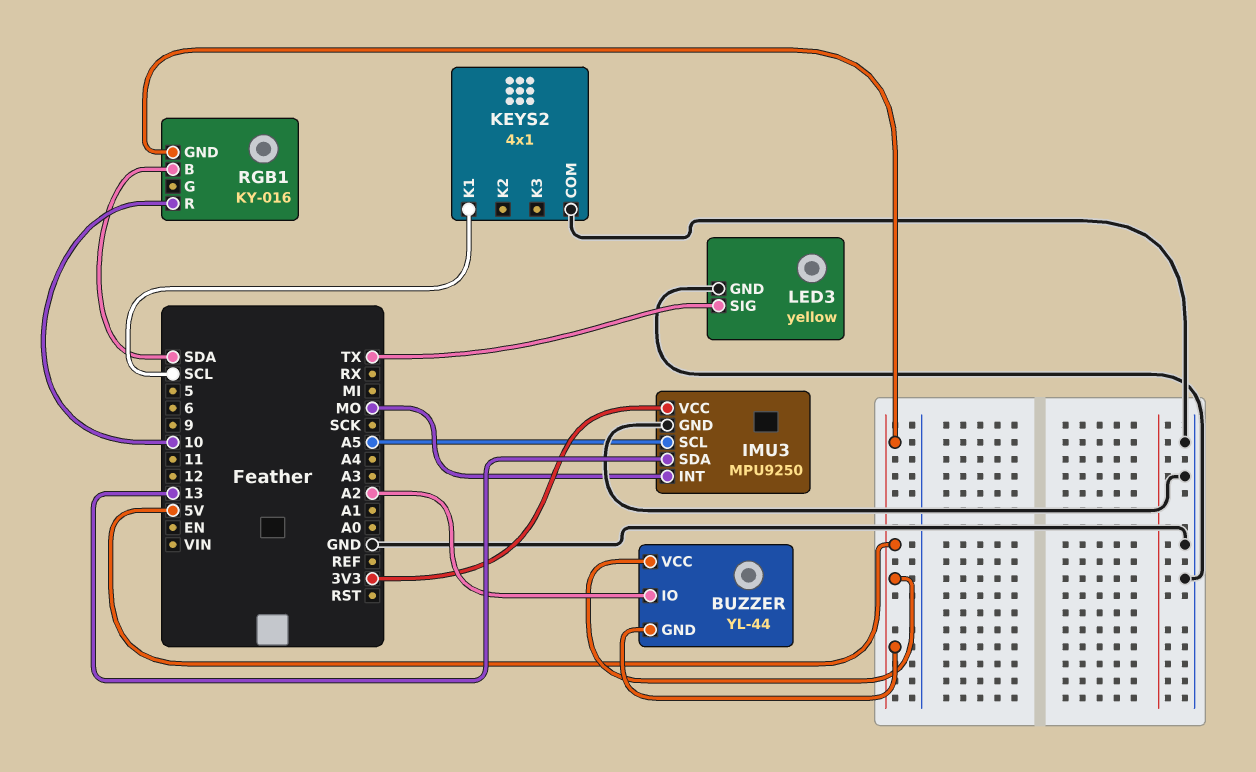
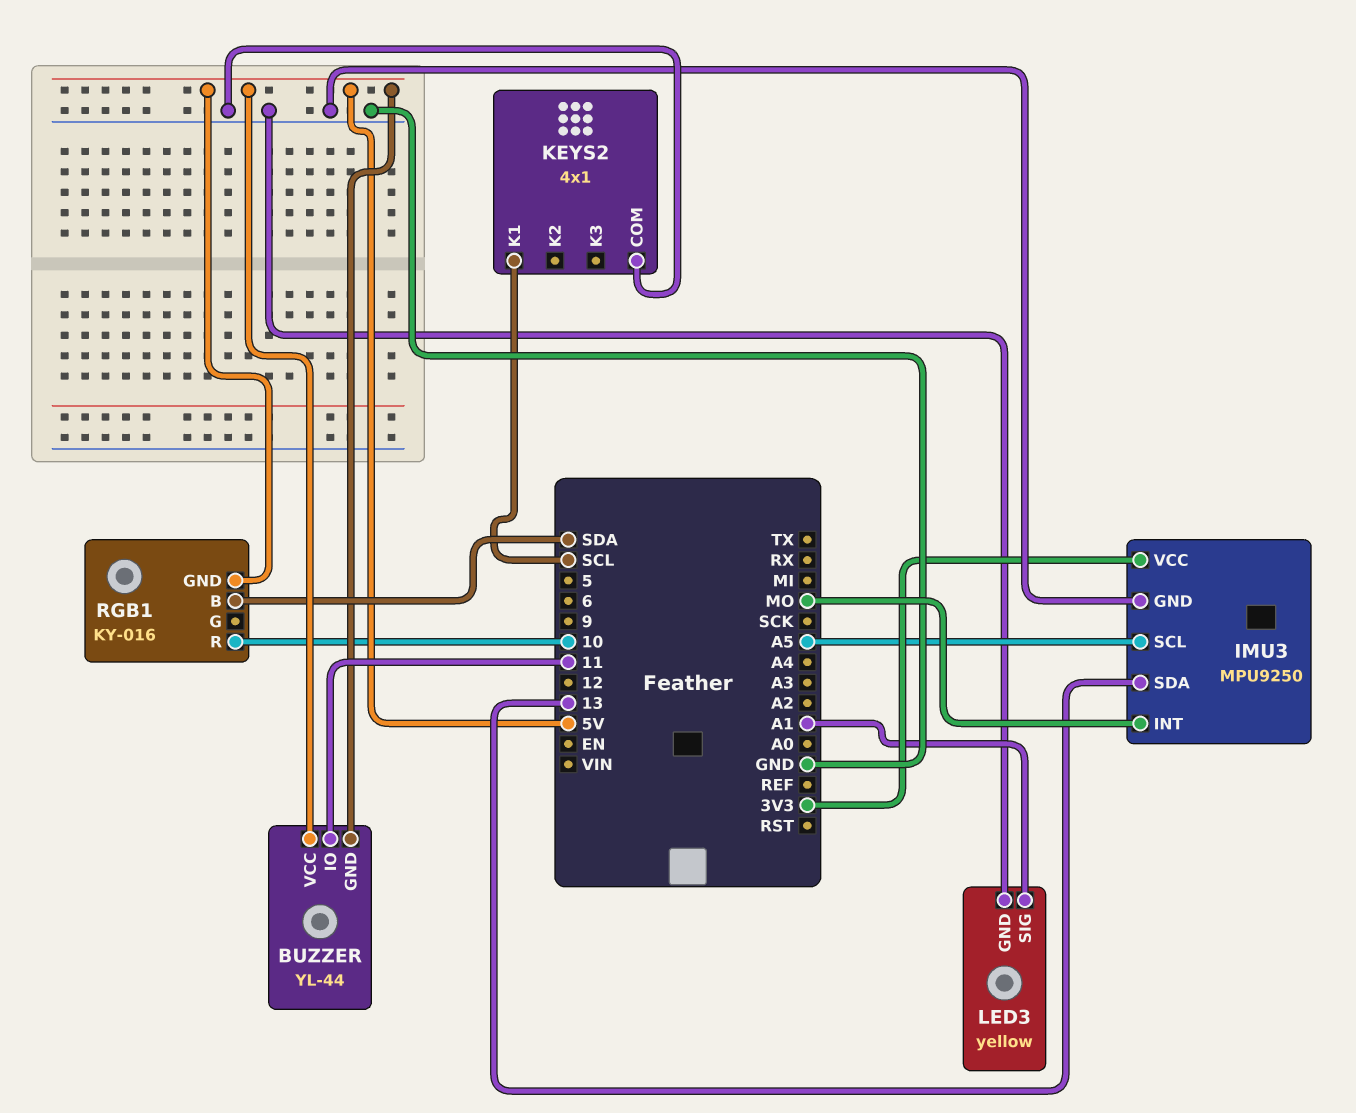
BUZZER pin IO: A2 -> 11
LED3 pin SIG: TX -> A1

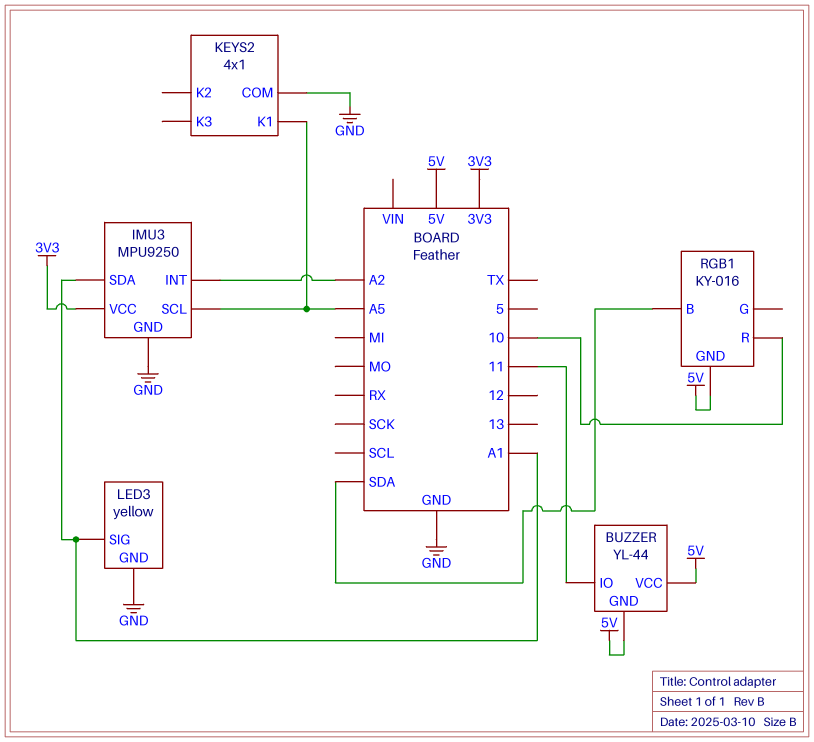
IMU3 pin INT: MO -> A2
IMU3 pin SDA: 13 -> A1
KEYS2 pin K1: SCL -> A5

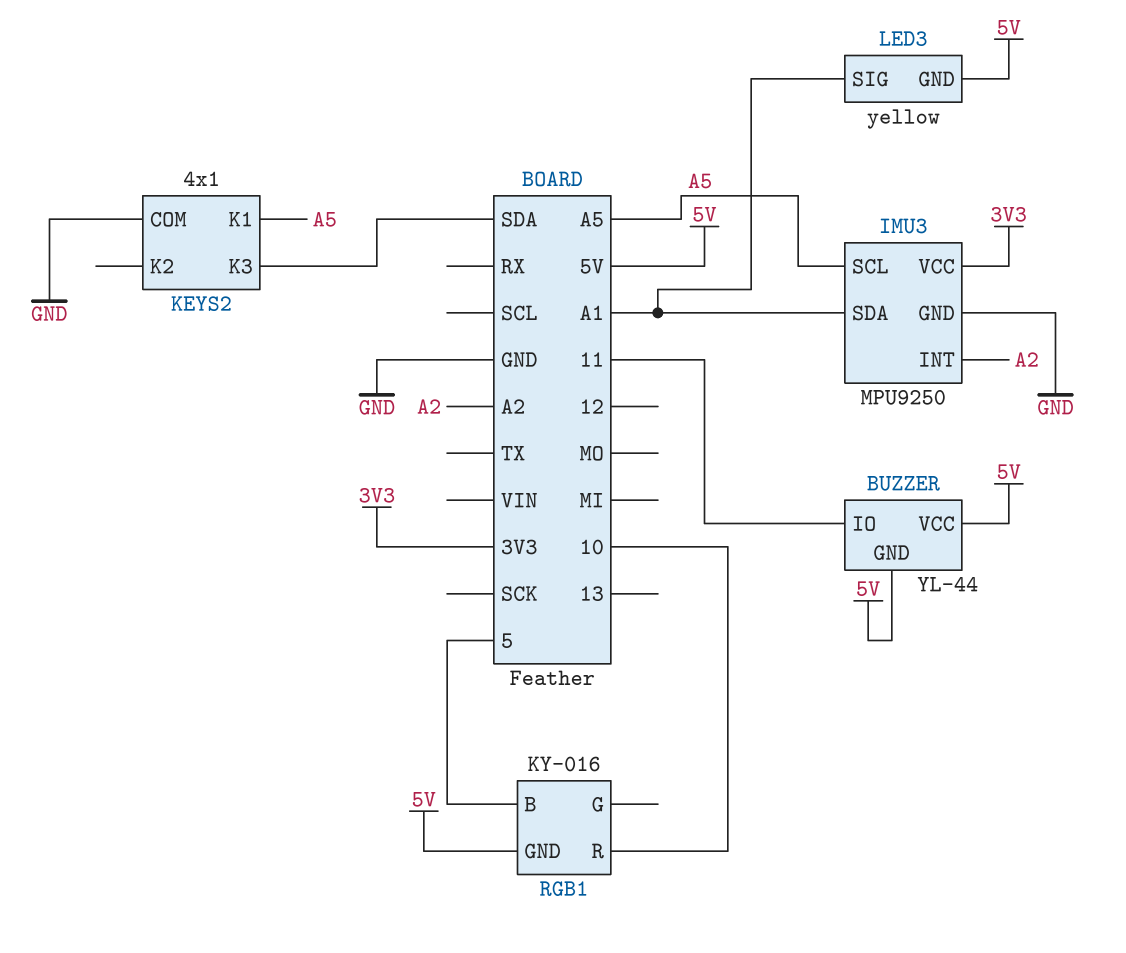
KEYS2 pin K3: none -> SDA
LED3 pin GND: GND -> 5V
RGB1 pin B: SDA -> 5

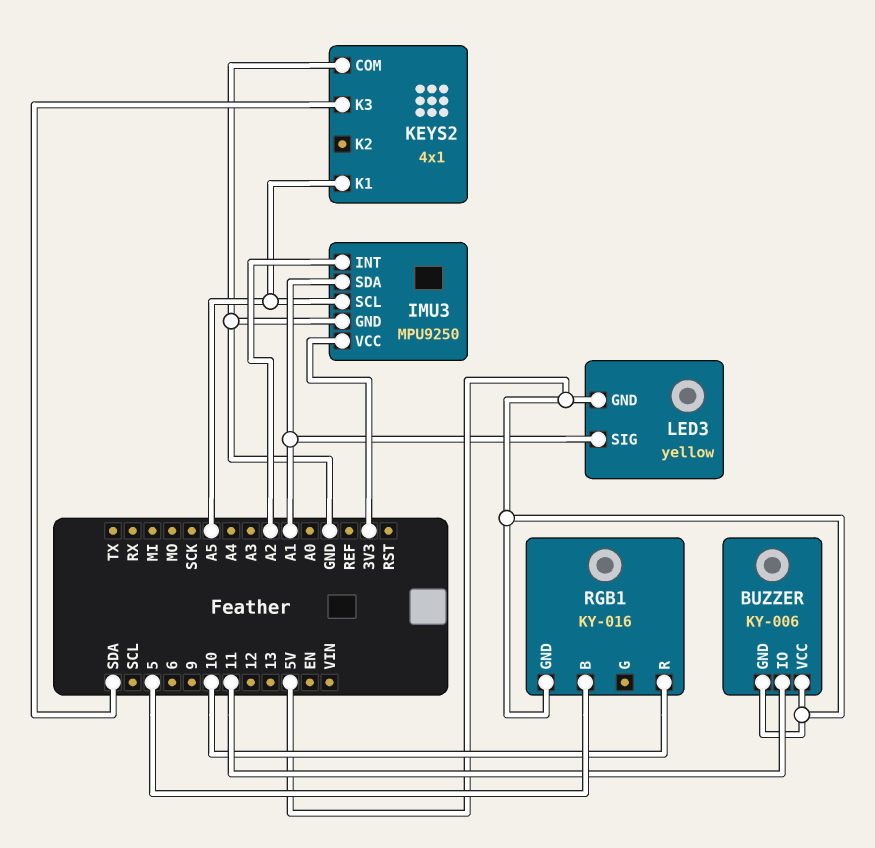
BUZZER: YL-44 -> KY-006

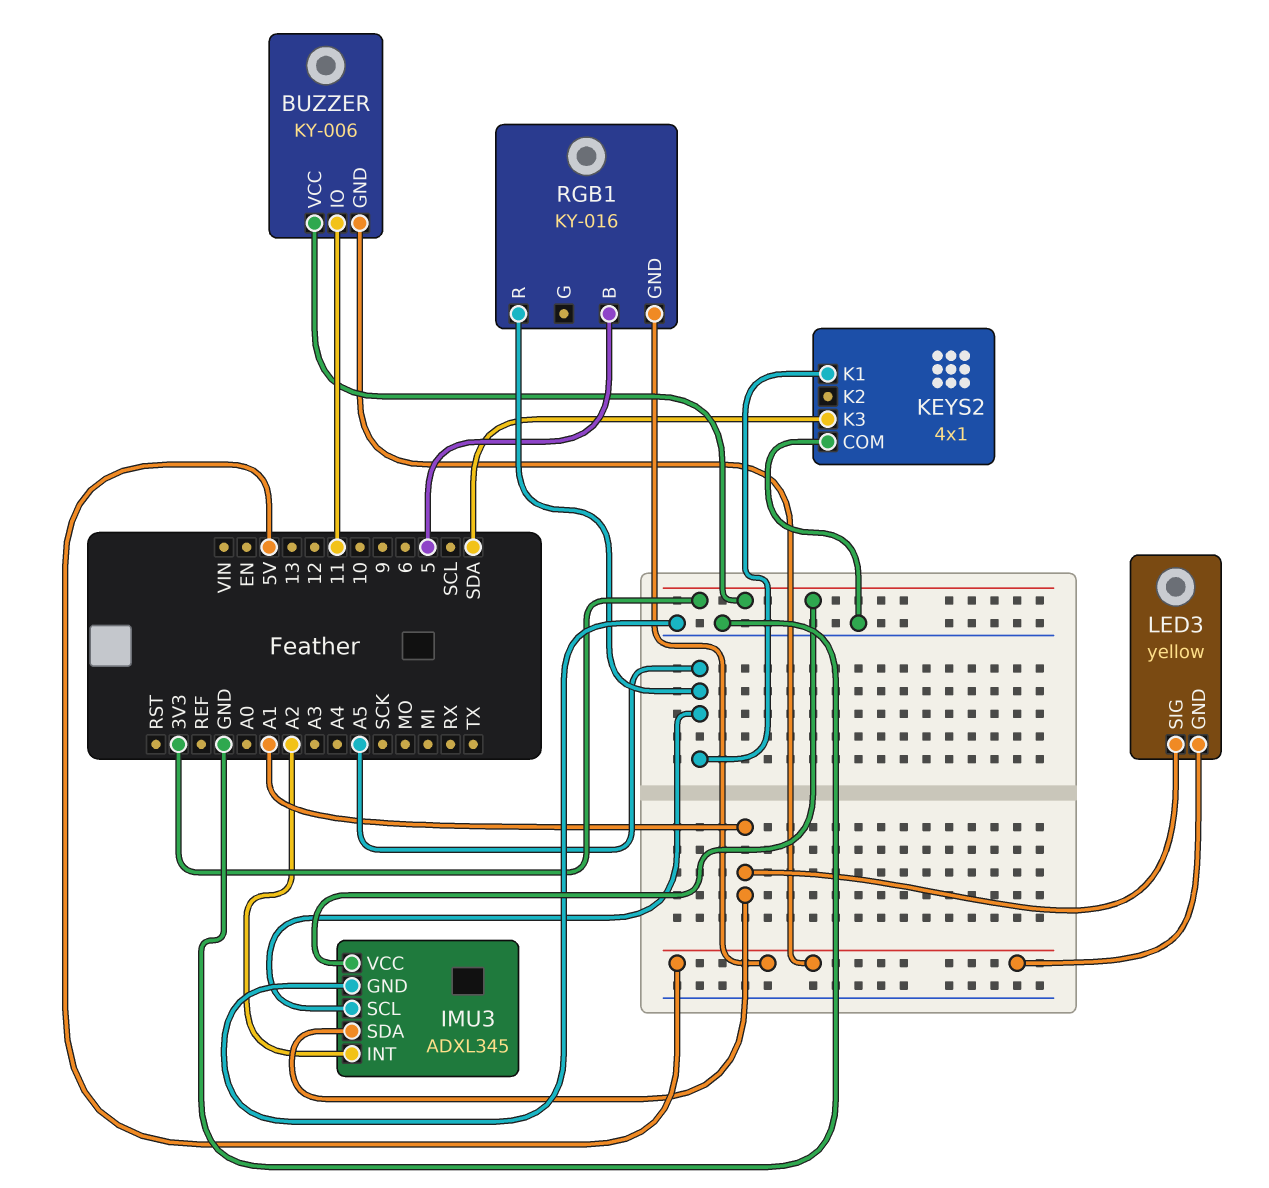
BUZZER pin VCC: 5V -> 3V3
IMU3: MPU9250 -> ADXL345
RGB1 pin R: 10 -> A5

